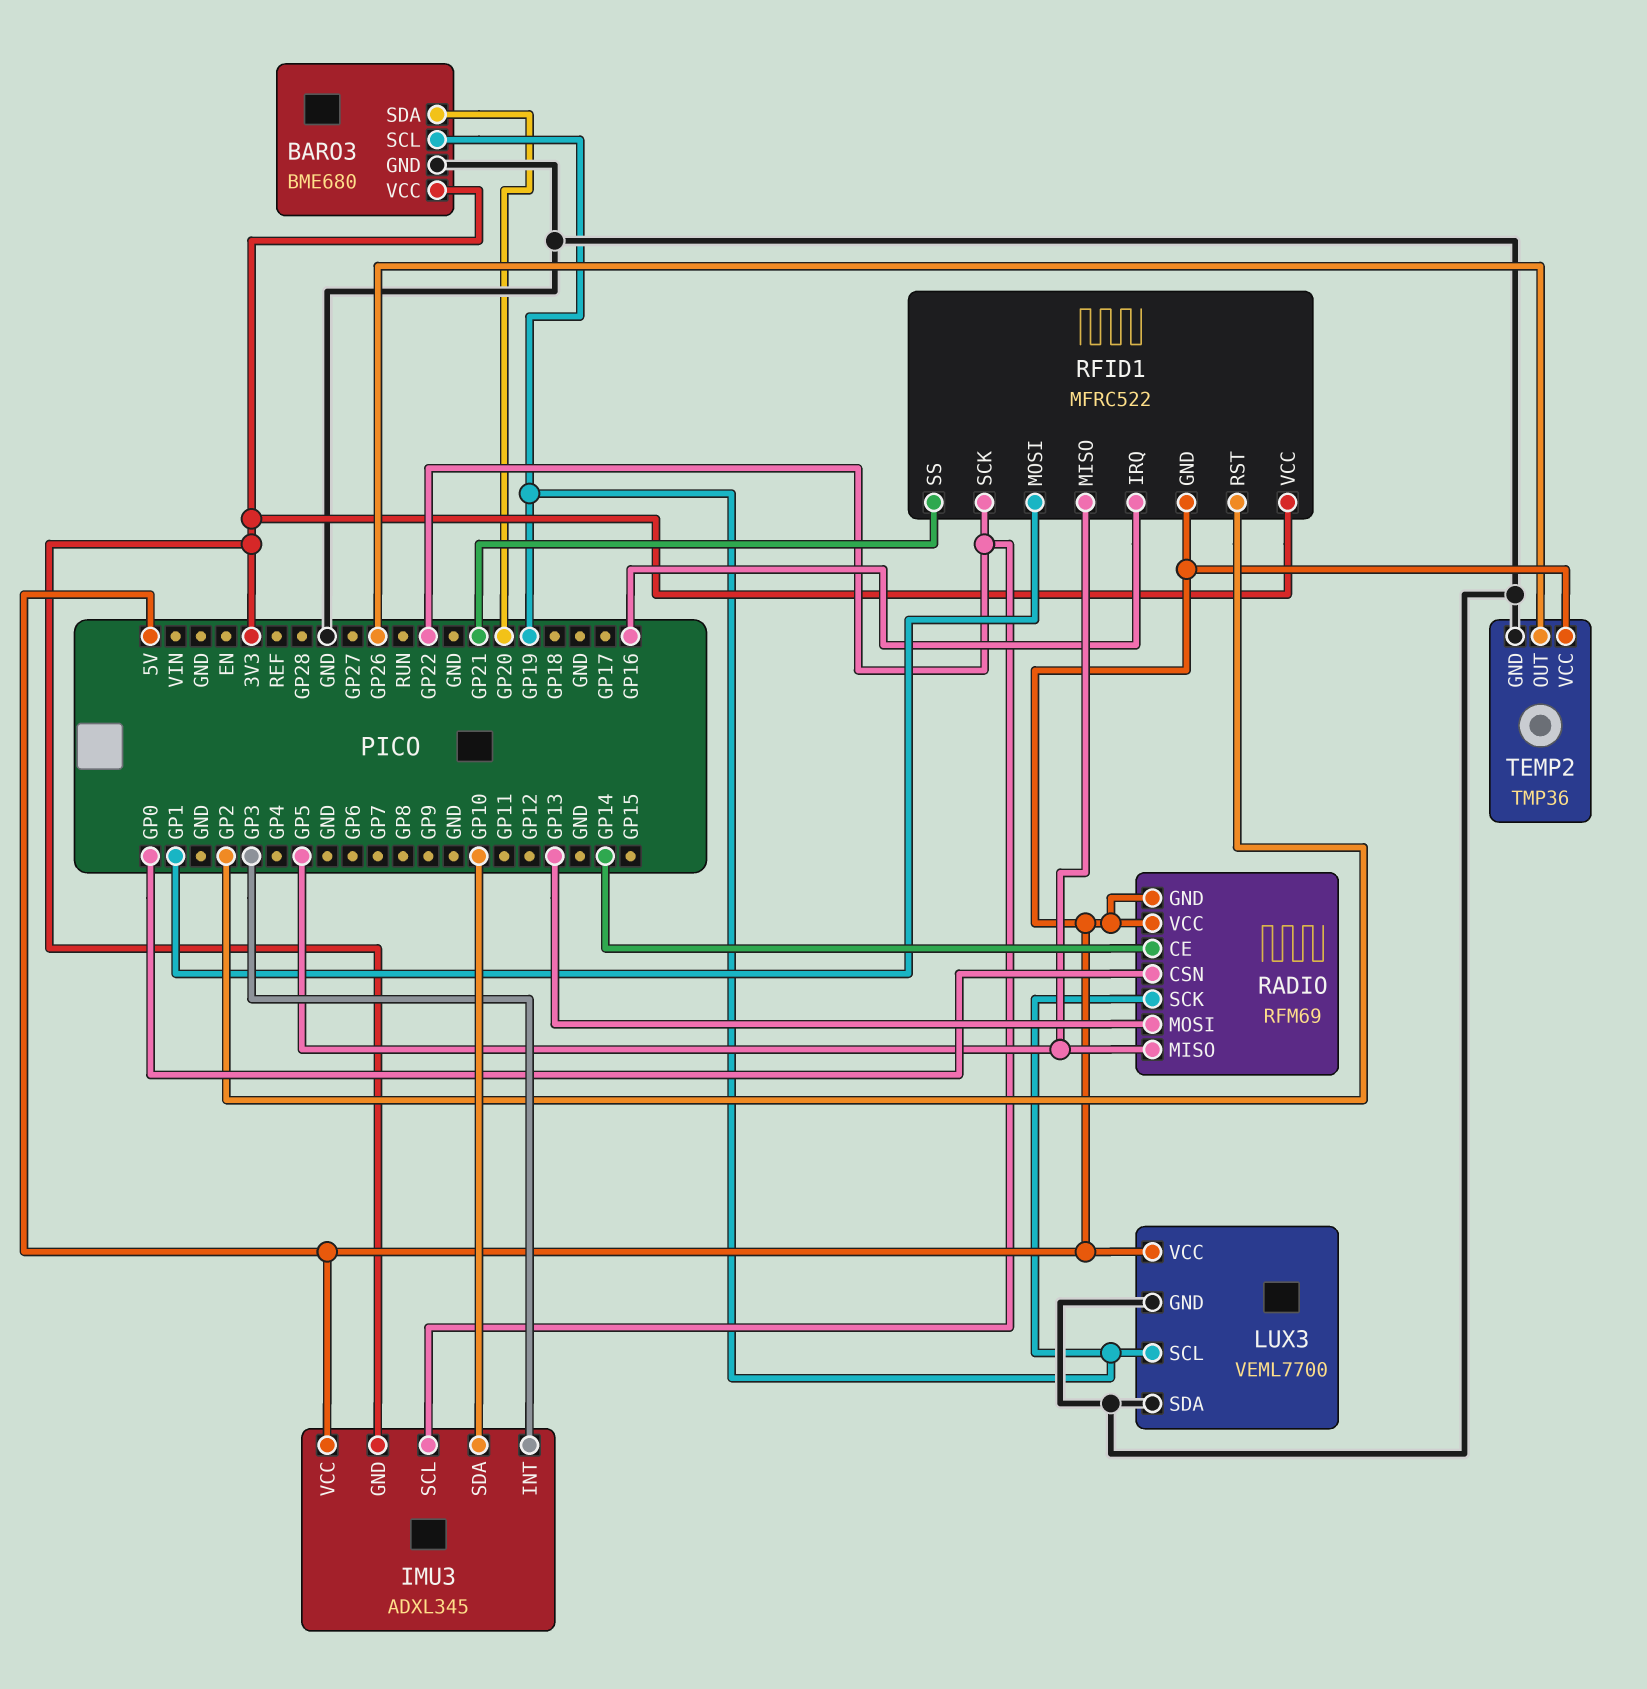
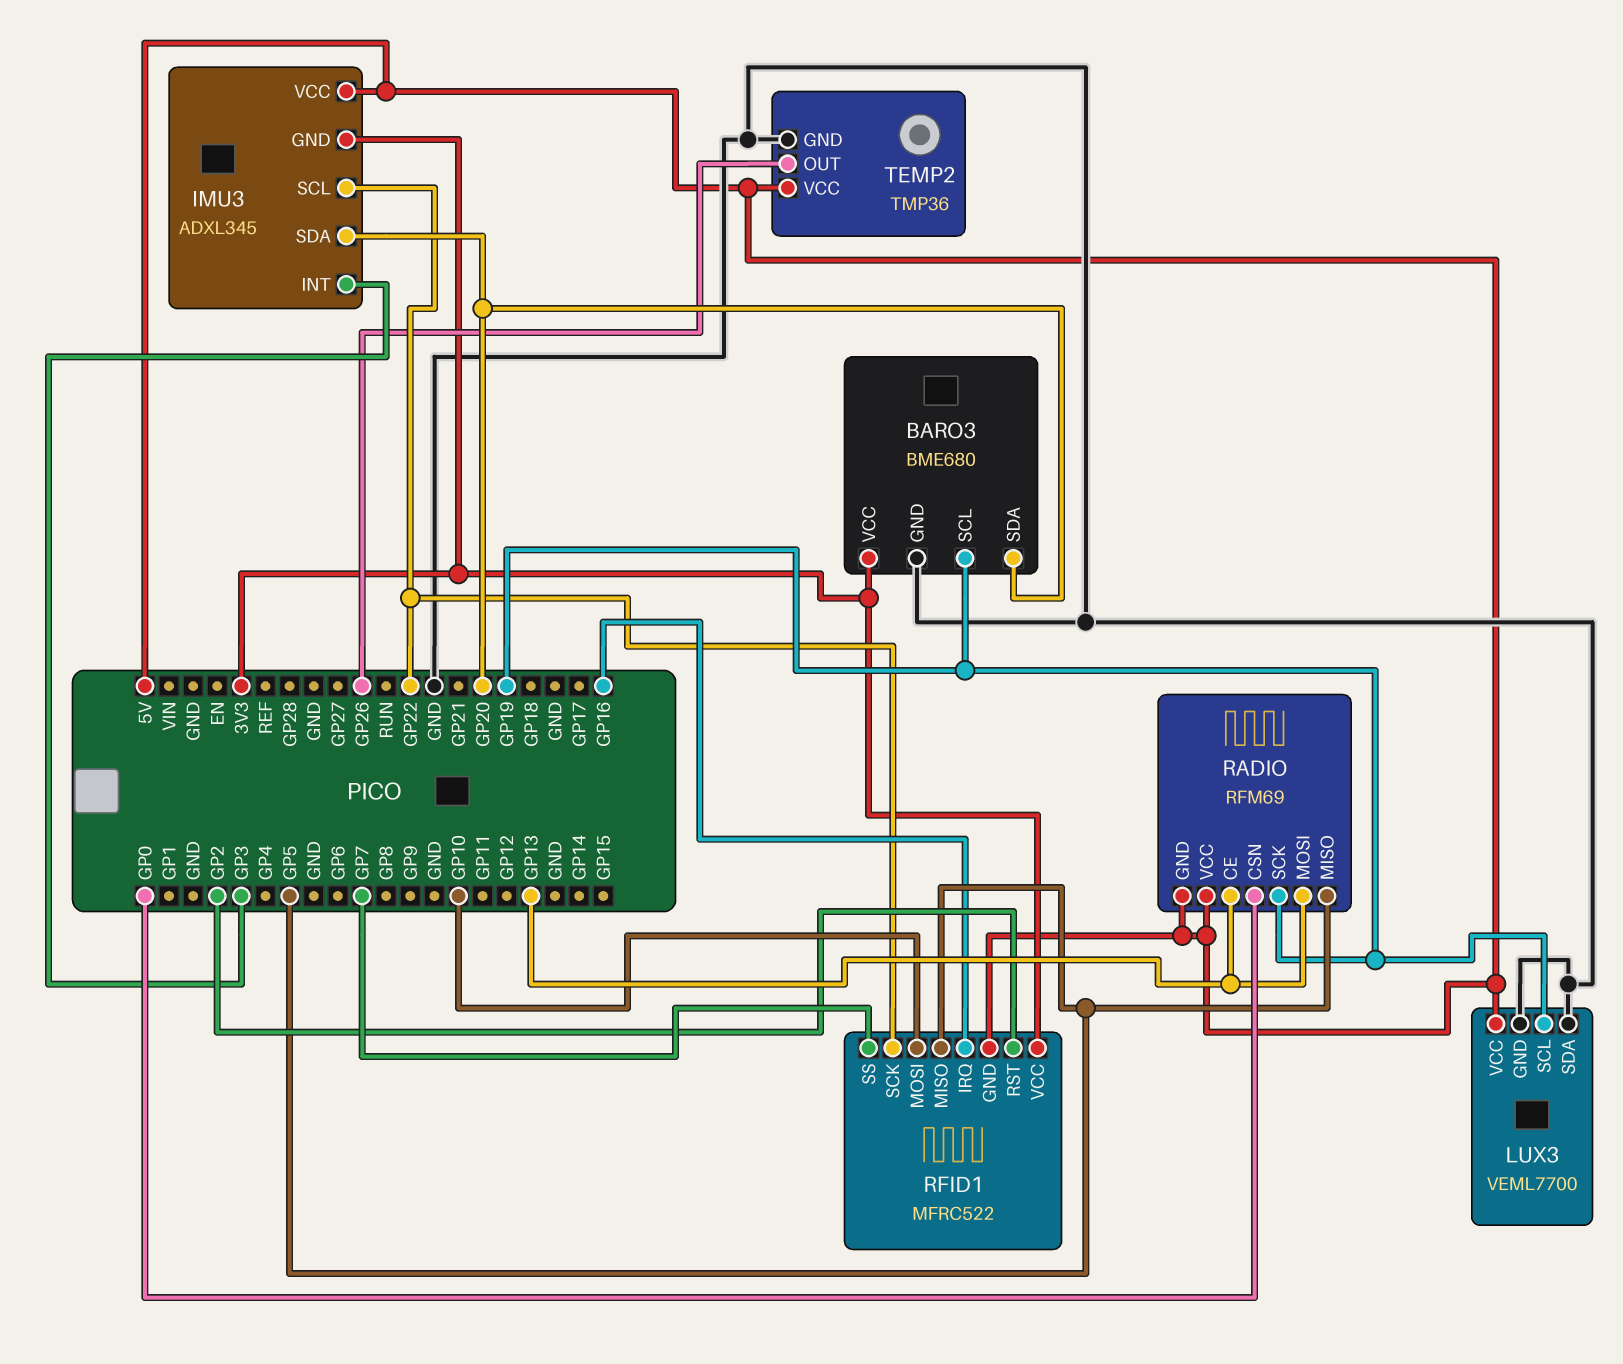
IMU3 pin SDA: GP10 -> GP20
RADIO pin CE: GP14 -> GP13
RFID1 pin MOSI: GP1 -> GP10
RFID1 pin SS: GP21 -> GP7

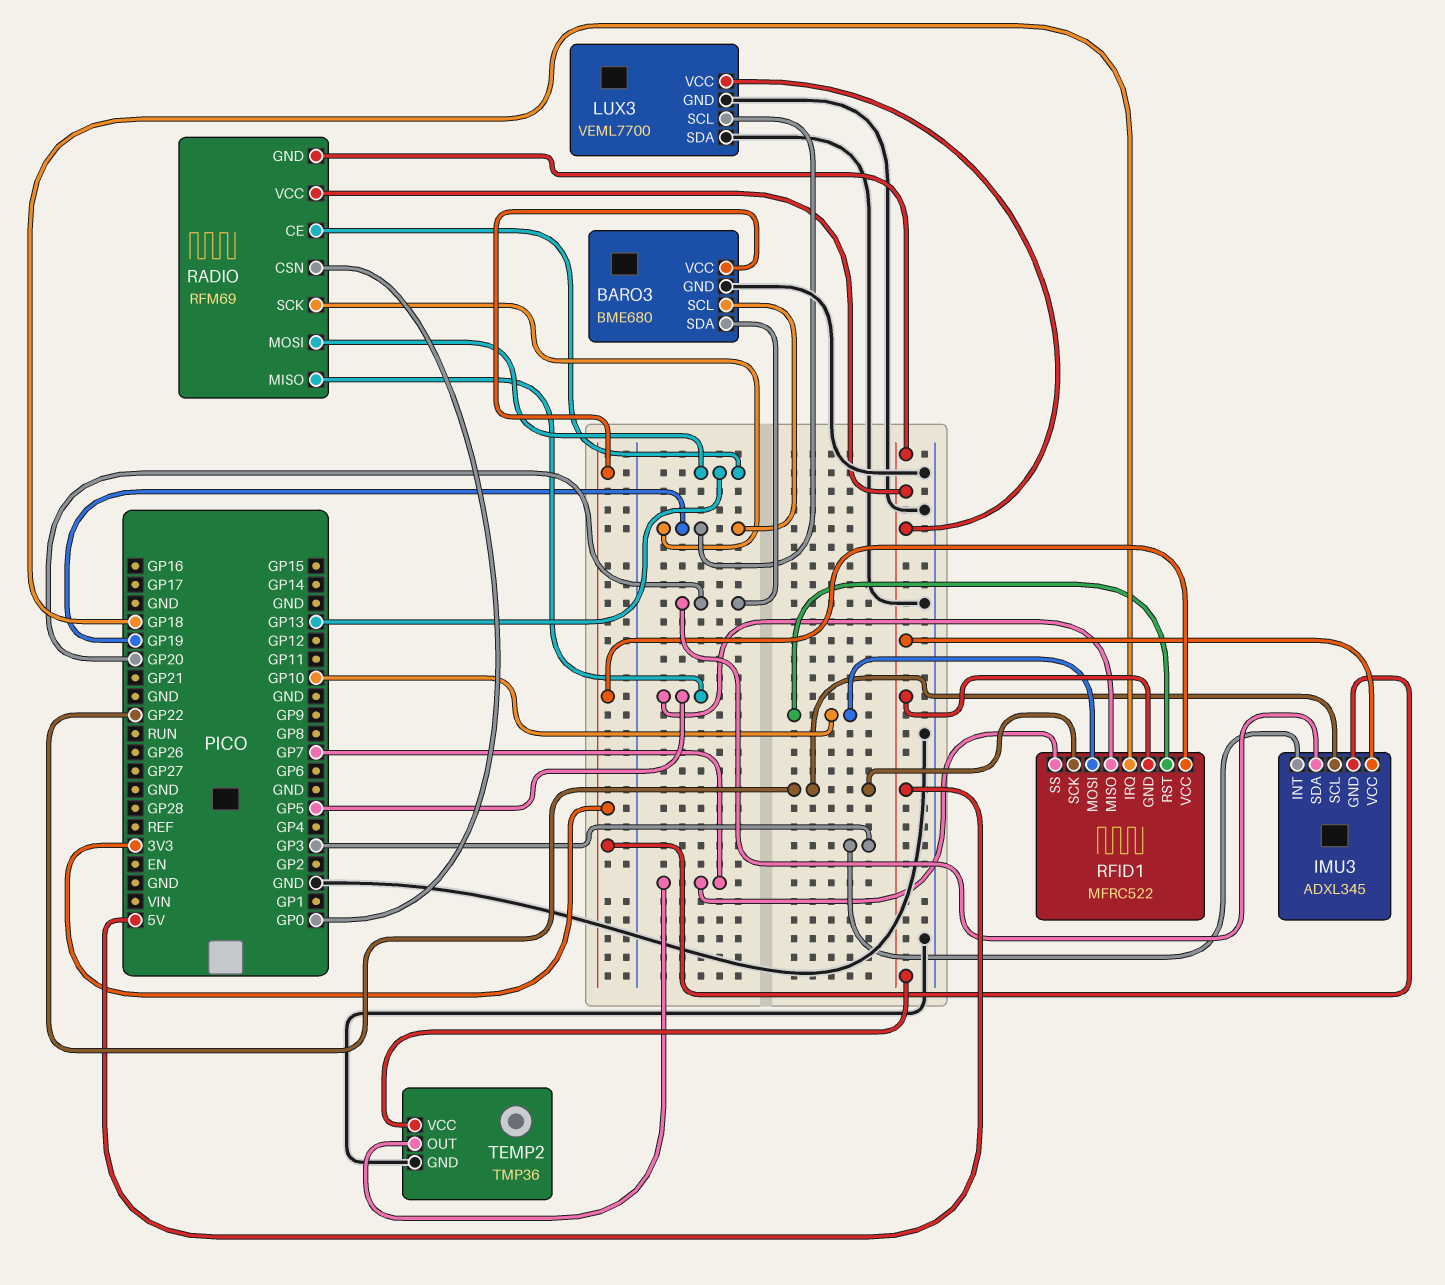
RFID1 pin IRQ: GP16 -> GP18
RFID1 pin RST: GP2 -> GP10
TEMP2 pin OUT: GP26 -> GP7

